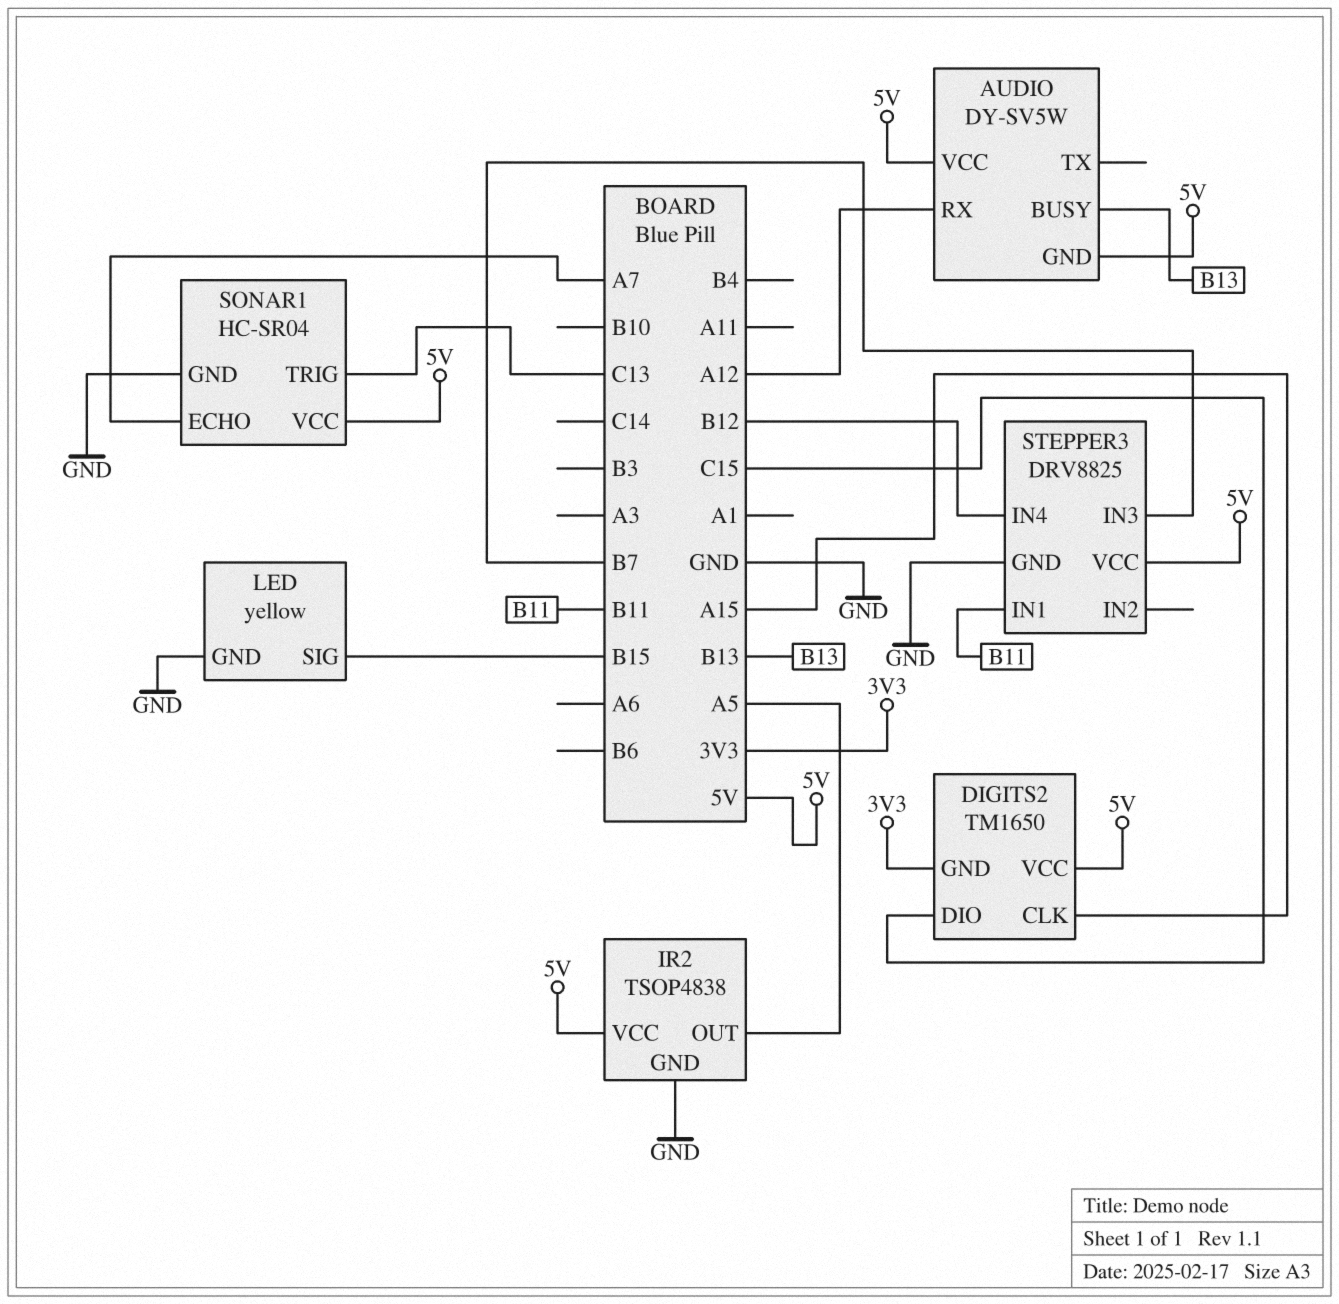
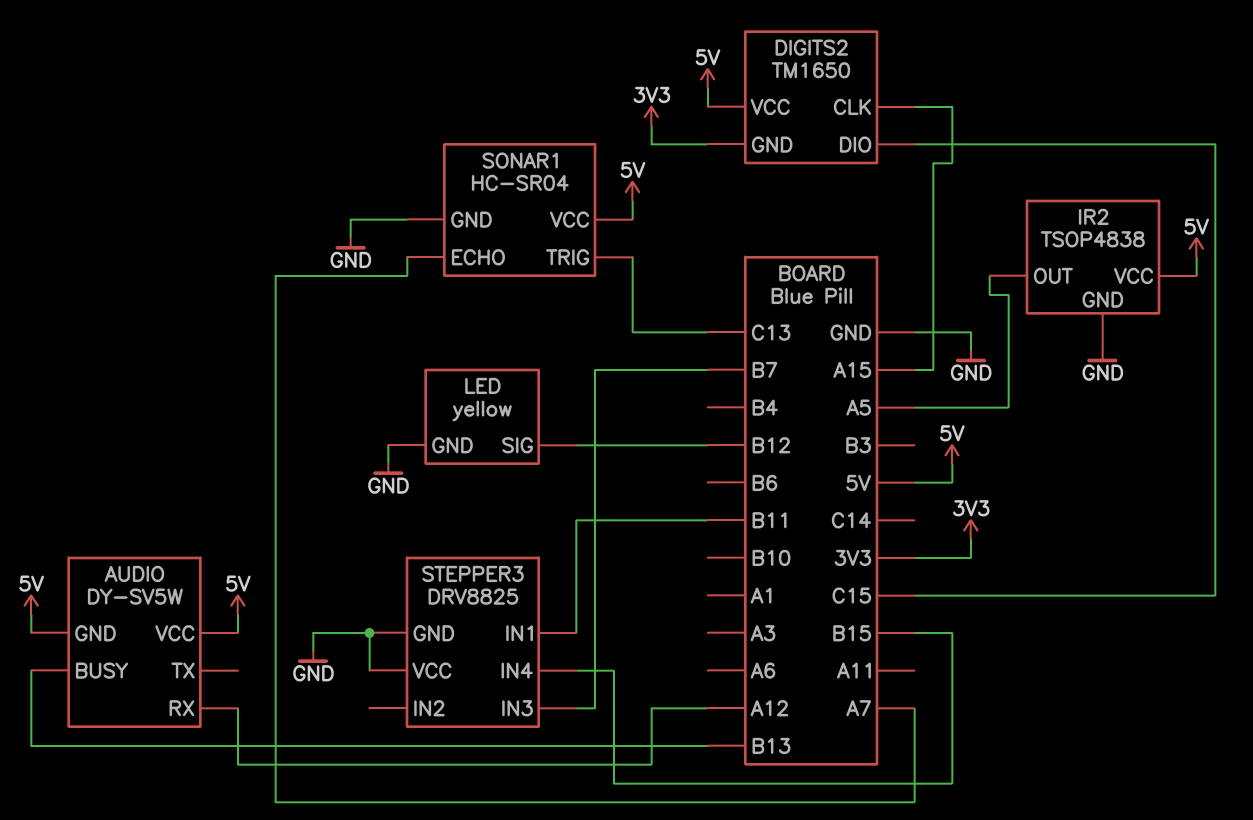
LED pin SIG: B15 -> B12
STEPPER3 pin IN4: B12 -> B15
STEPPER3 pin VCC: 5V -> GND

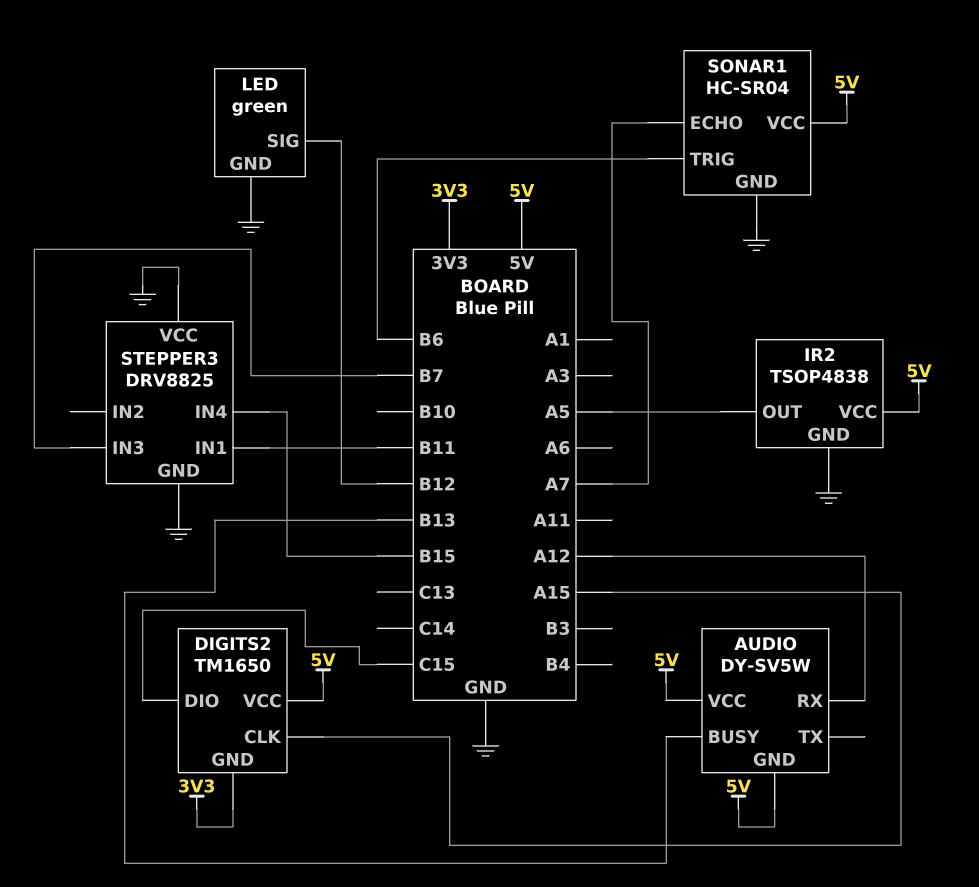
LED: yellow -> green
SONAR1 pin TRIG: C13 -> B6

